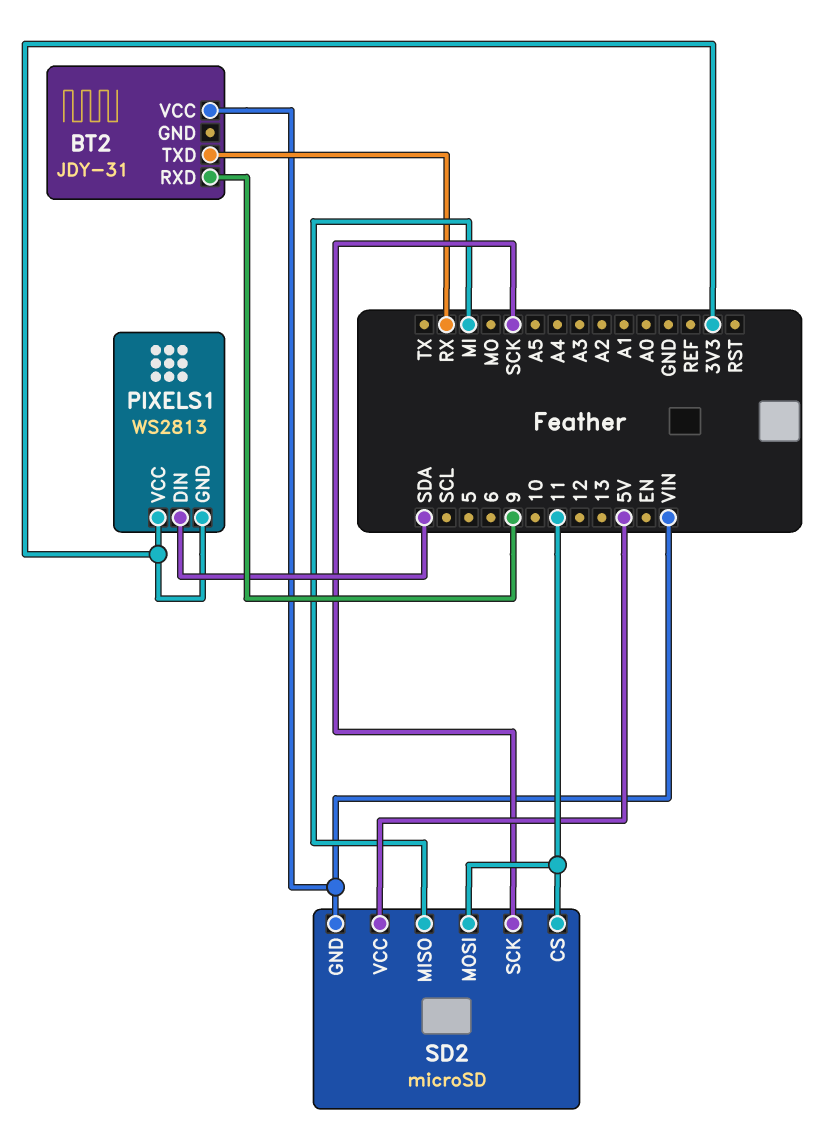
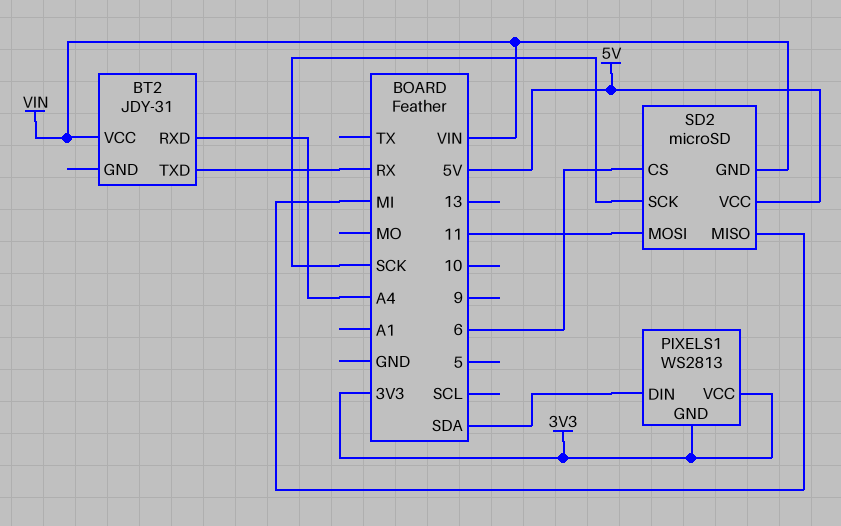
BT2 pin RXD: 9 -> A4
SD2 pin CS: 11 -> 6

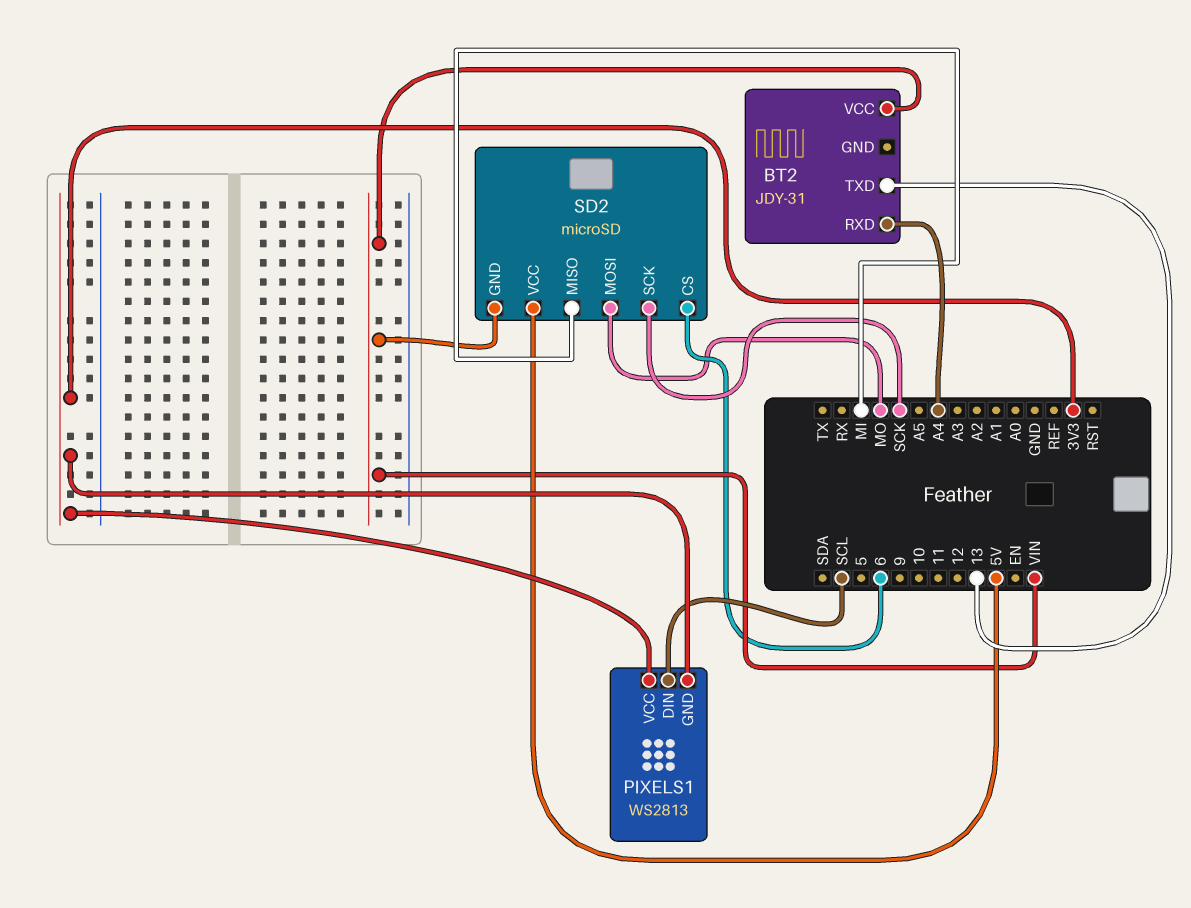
BT2 pin TXD: RX -> 13
PIXELS1 pin DIN: SDA -> SCL
SD2 pin MOSI: 11 -> MO

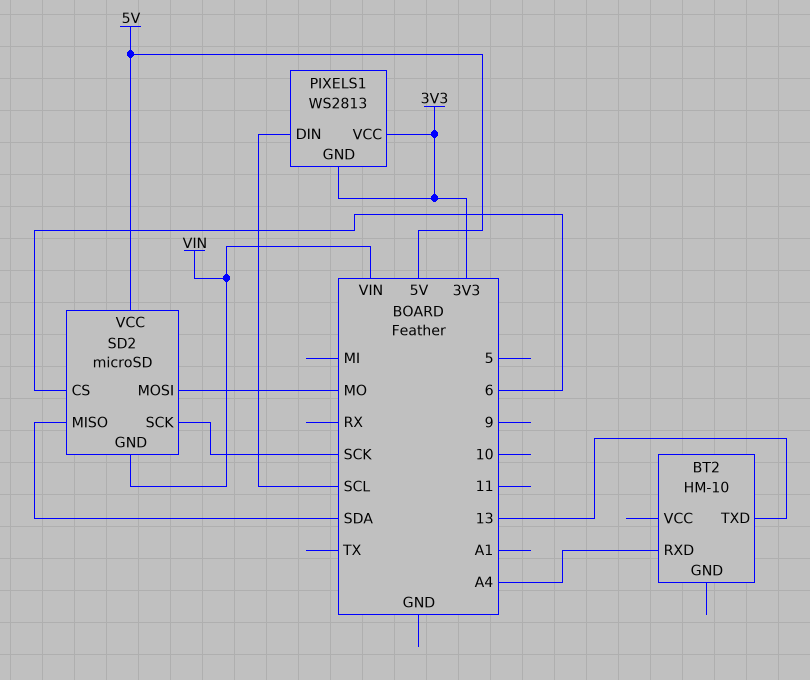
BT2: JDY-31 -> HM-10
BT2 pin VCC: VIN -> none
SD2 pin MISO: MI -> SDA

